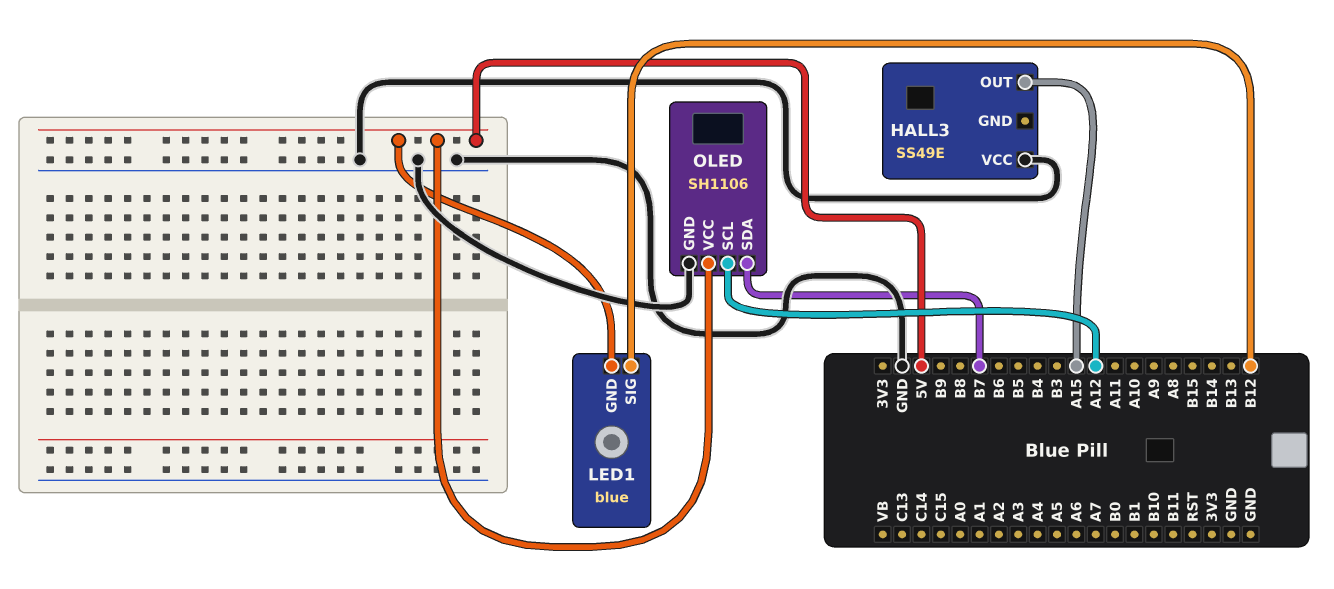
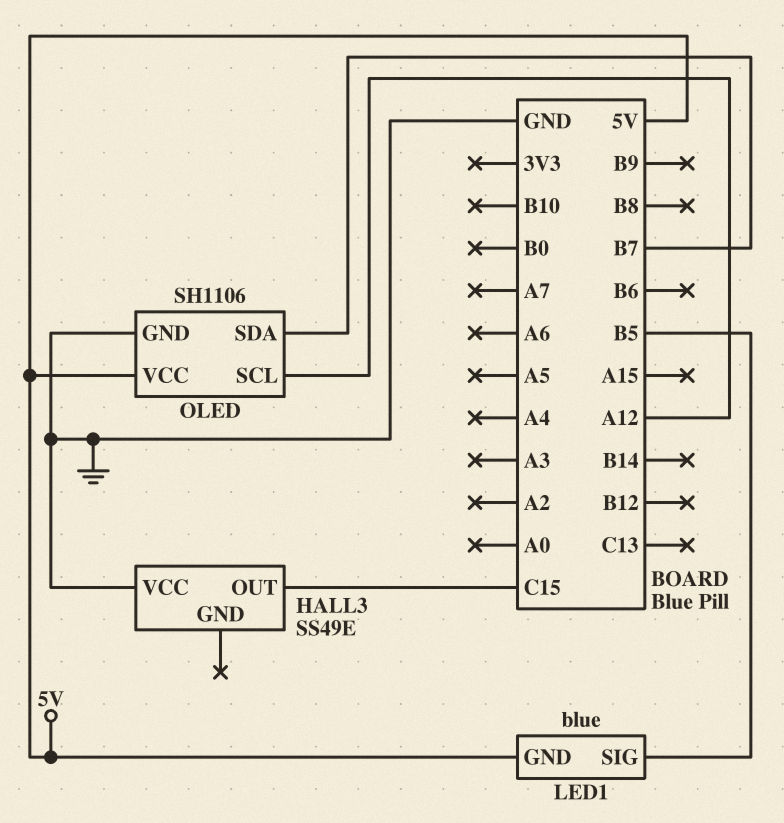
HALL3 pin OUT: A15 -> C15
LED1 pin SIG: B12 -> B5

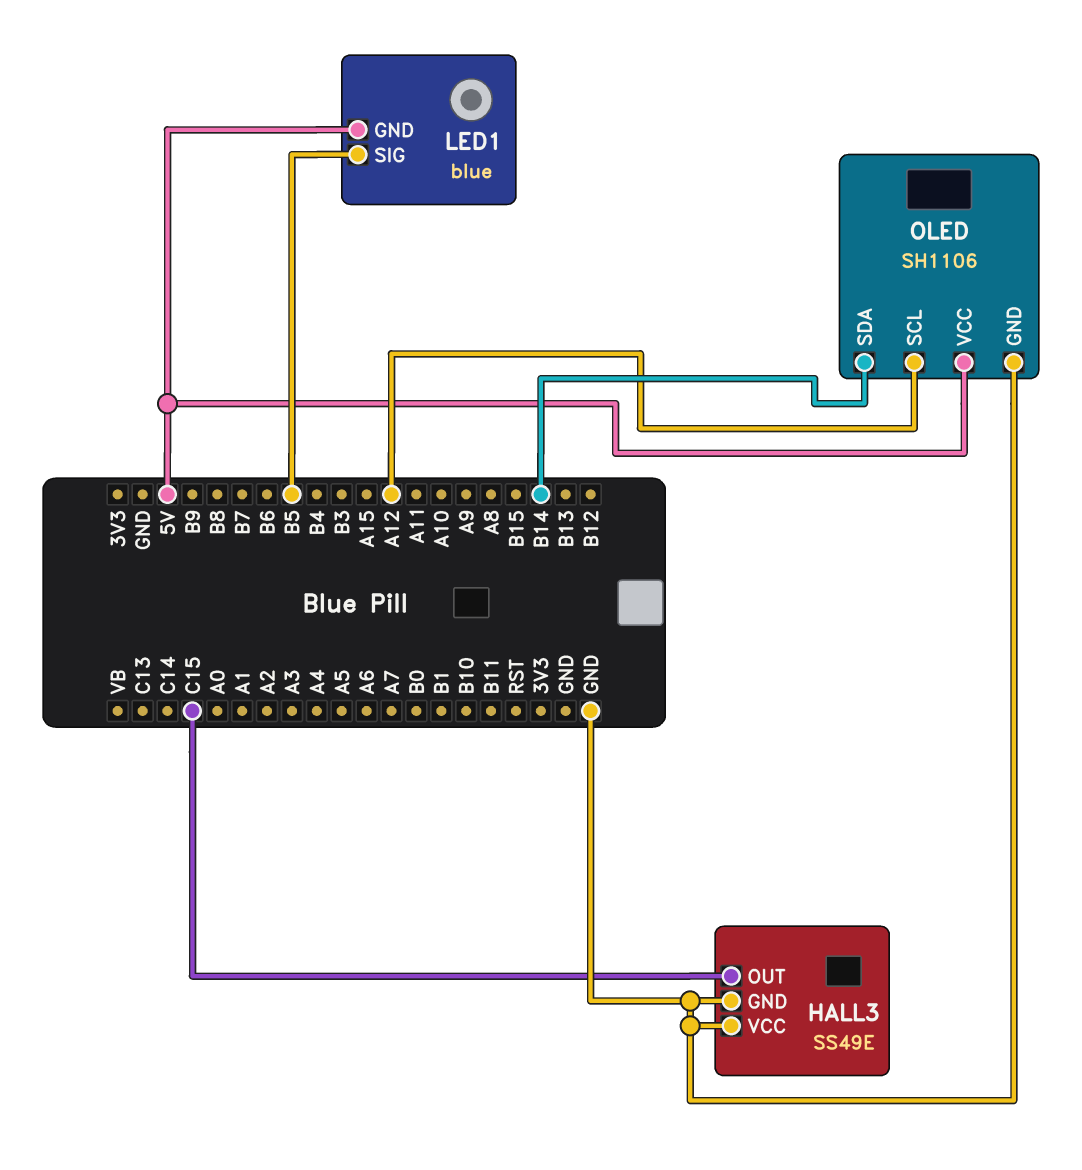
HALL3 pin GND: none -> GND
OLED pin SDA: B7 -> B14

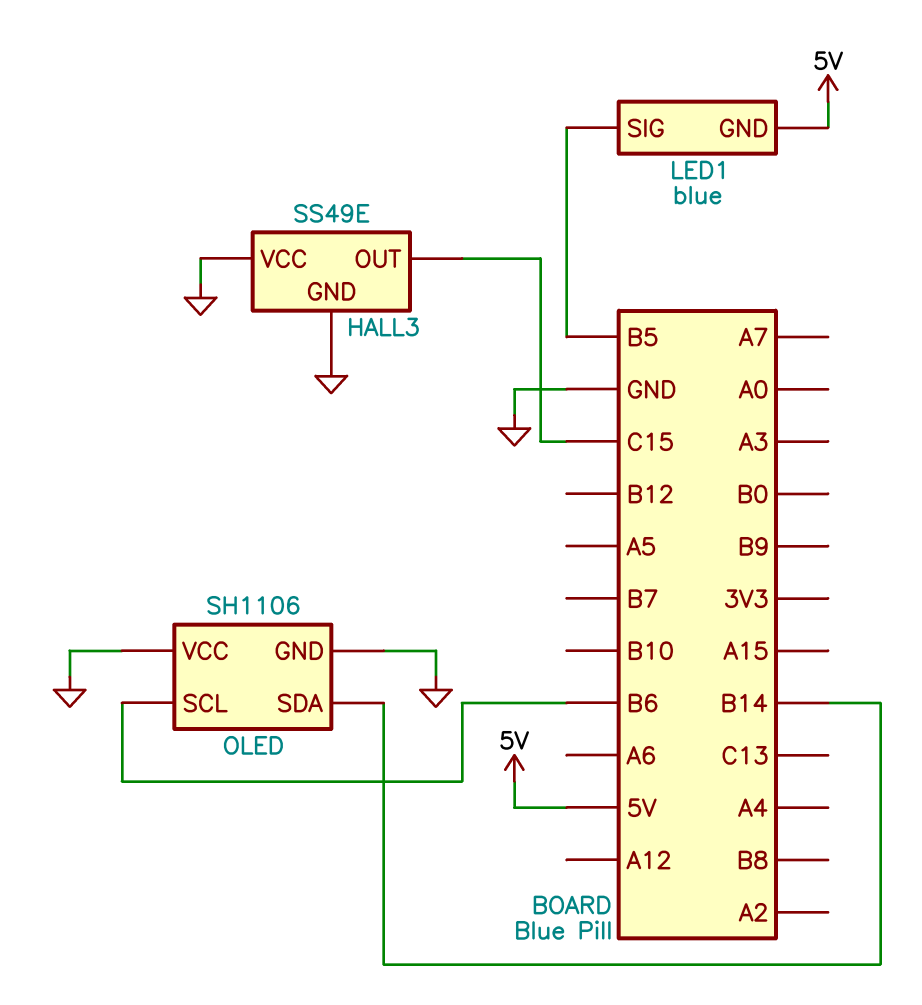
OLED pin SCL: A12 -> B6
OLED pin VCC: 5V -> GND

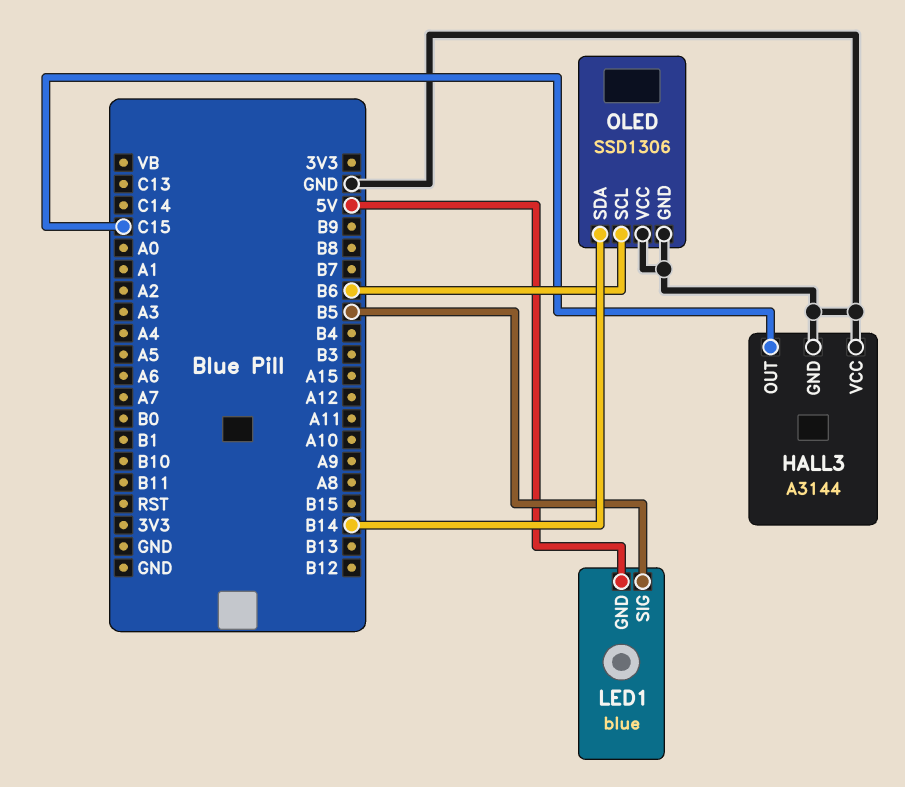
HALL3: SS49E -> A3144
OLED: SH1106 -> SSD1306

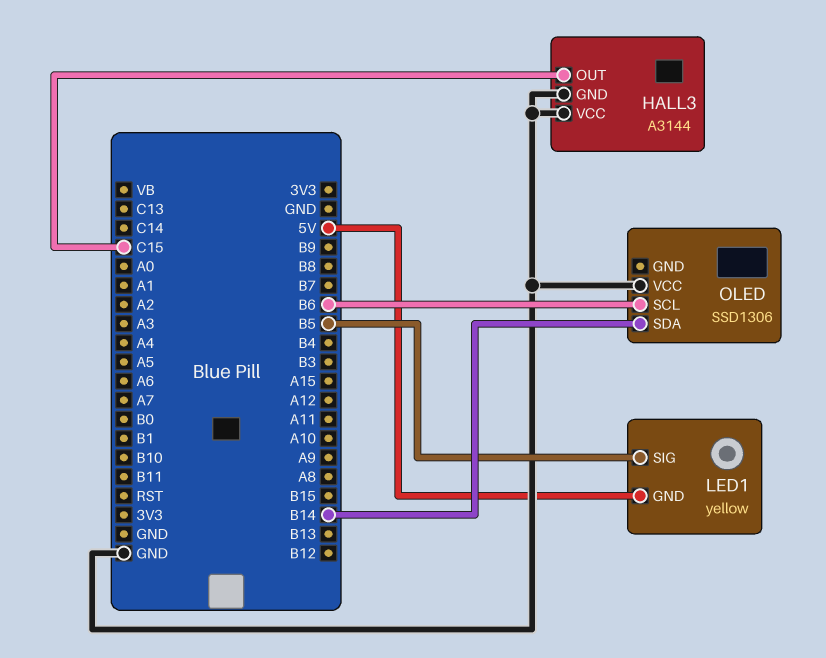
LED1: blue -> yellow
OLED pin GND: GND -> none

